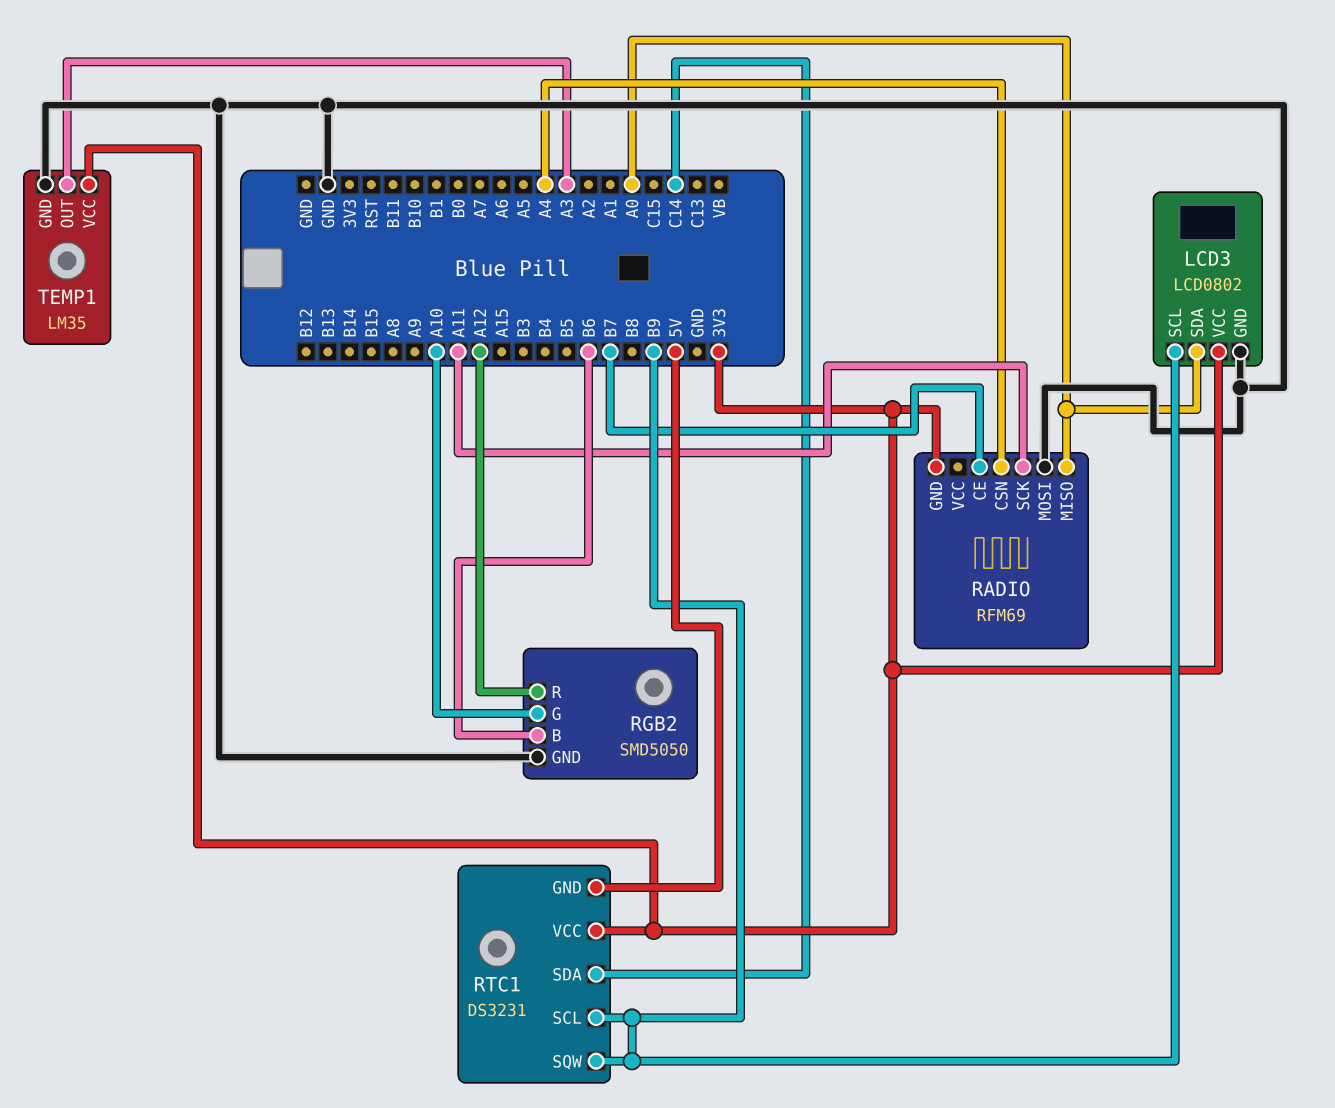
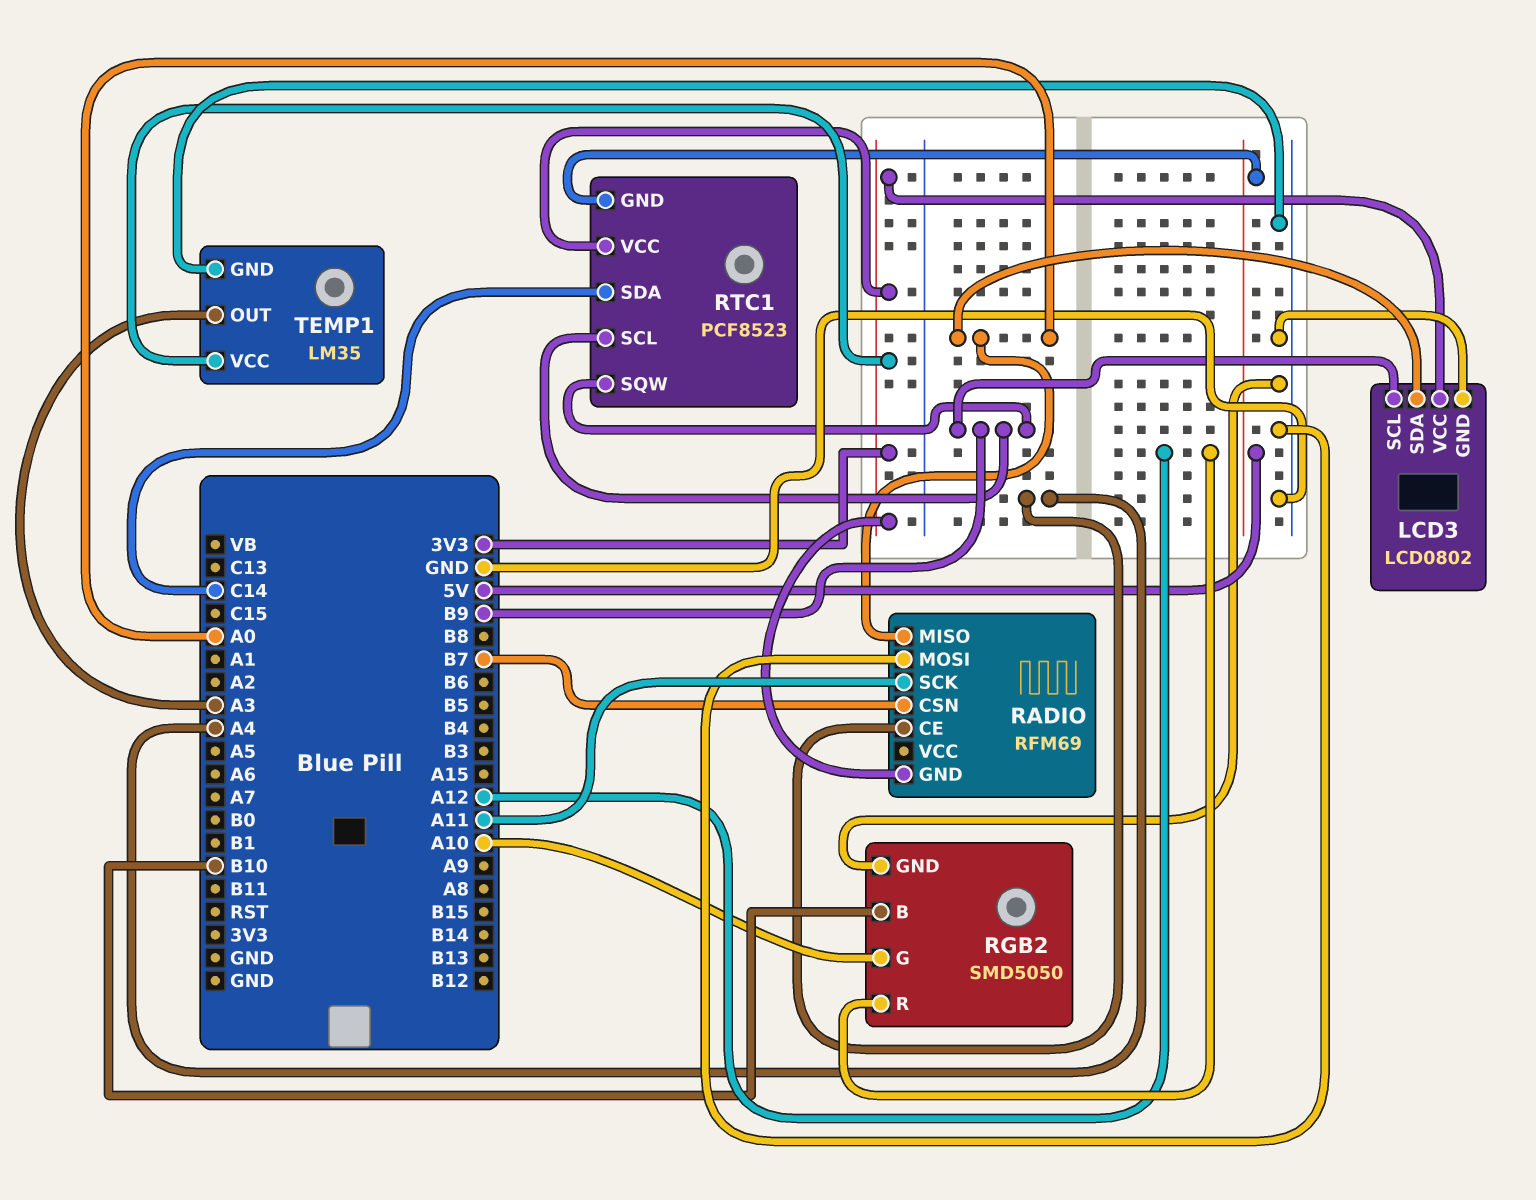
RADIO pin CE: B7 -> A4
RADIO pin CSN: A4 -> B7
RGB2 pin B: B6 -> B10
RTC1: DS3231 -> PCF8523

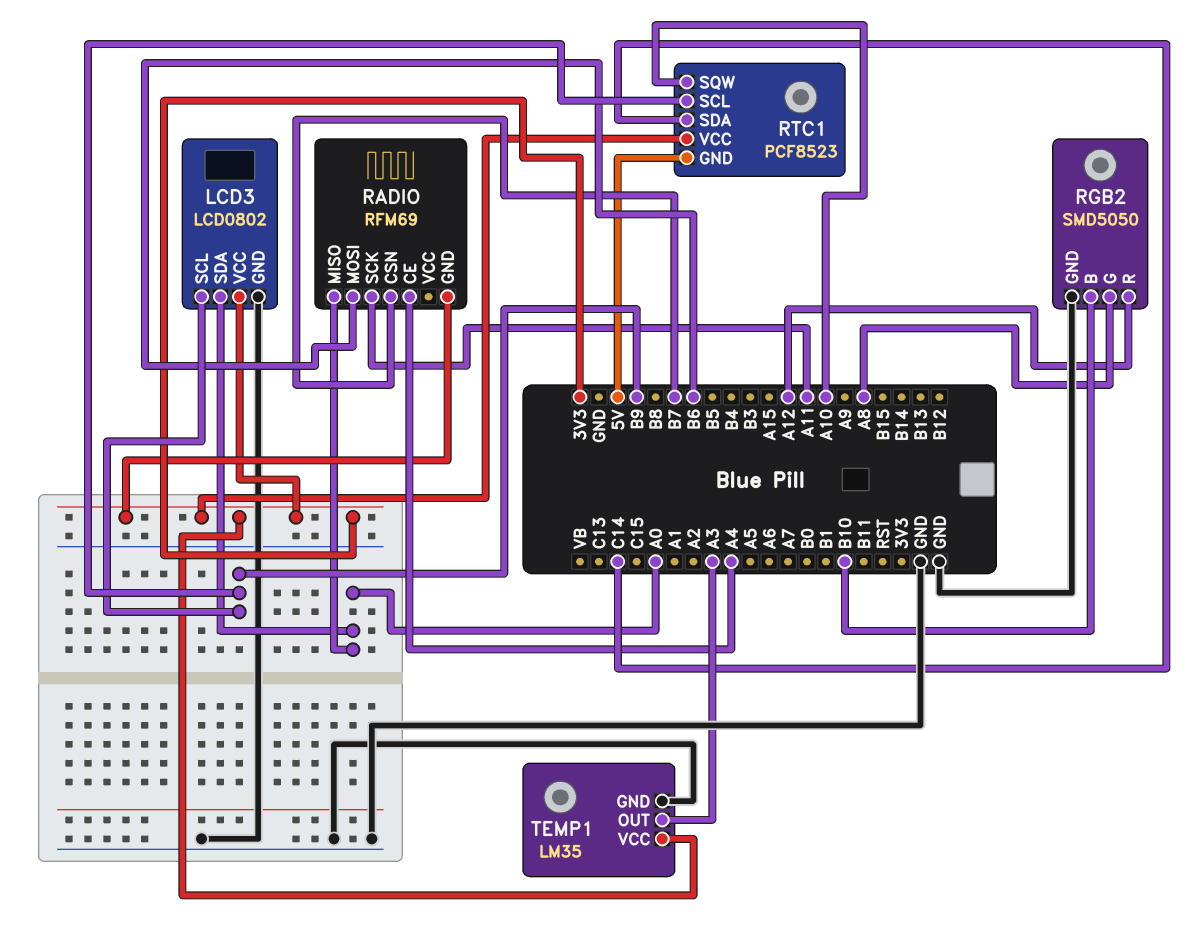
RADIO pin MOSI: GND -> B6
RGB2 pin G: A10 -> A8
RTC1 pin SQW: B9 -> A10

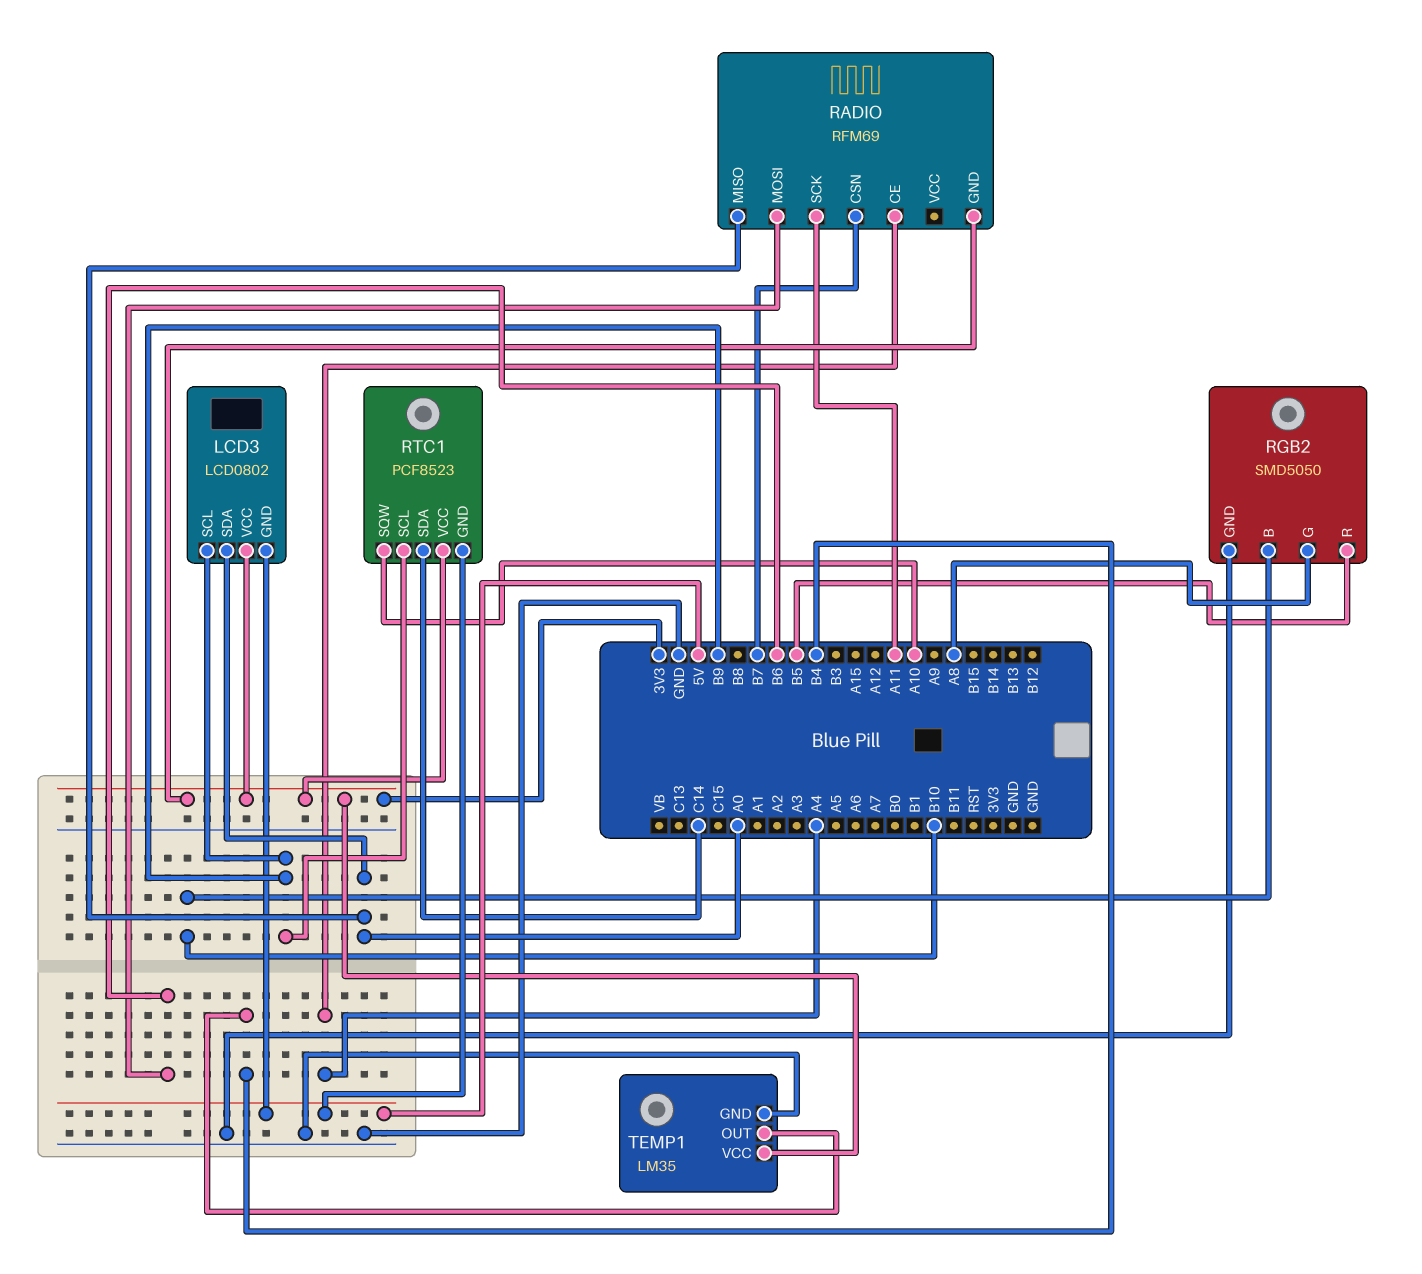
LCD3 pin GND: GND -> 5V
RGB2 pin R: A12 -> B5
TEMP1 pin OUT: A3 -> B4

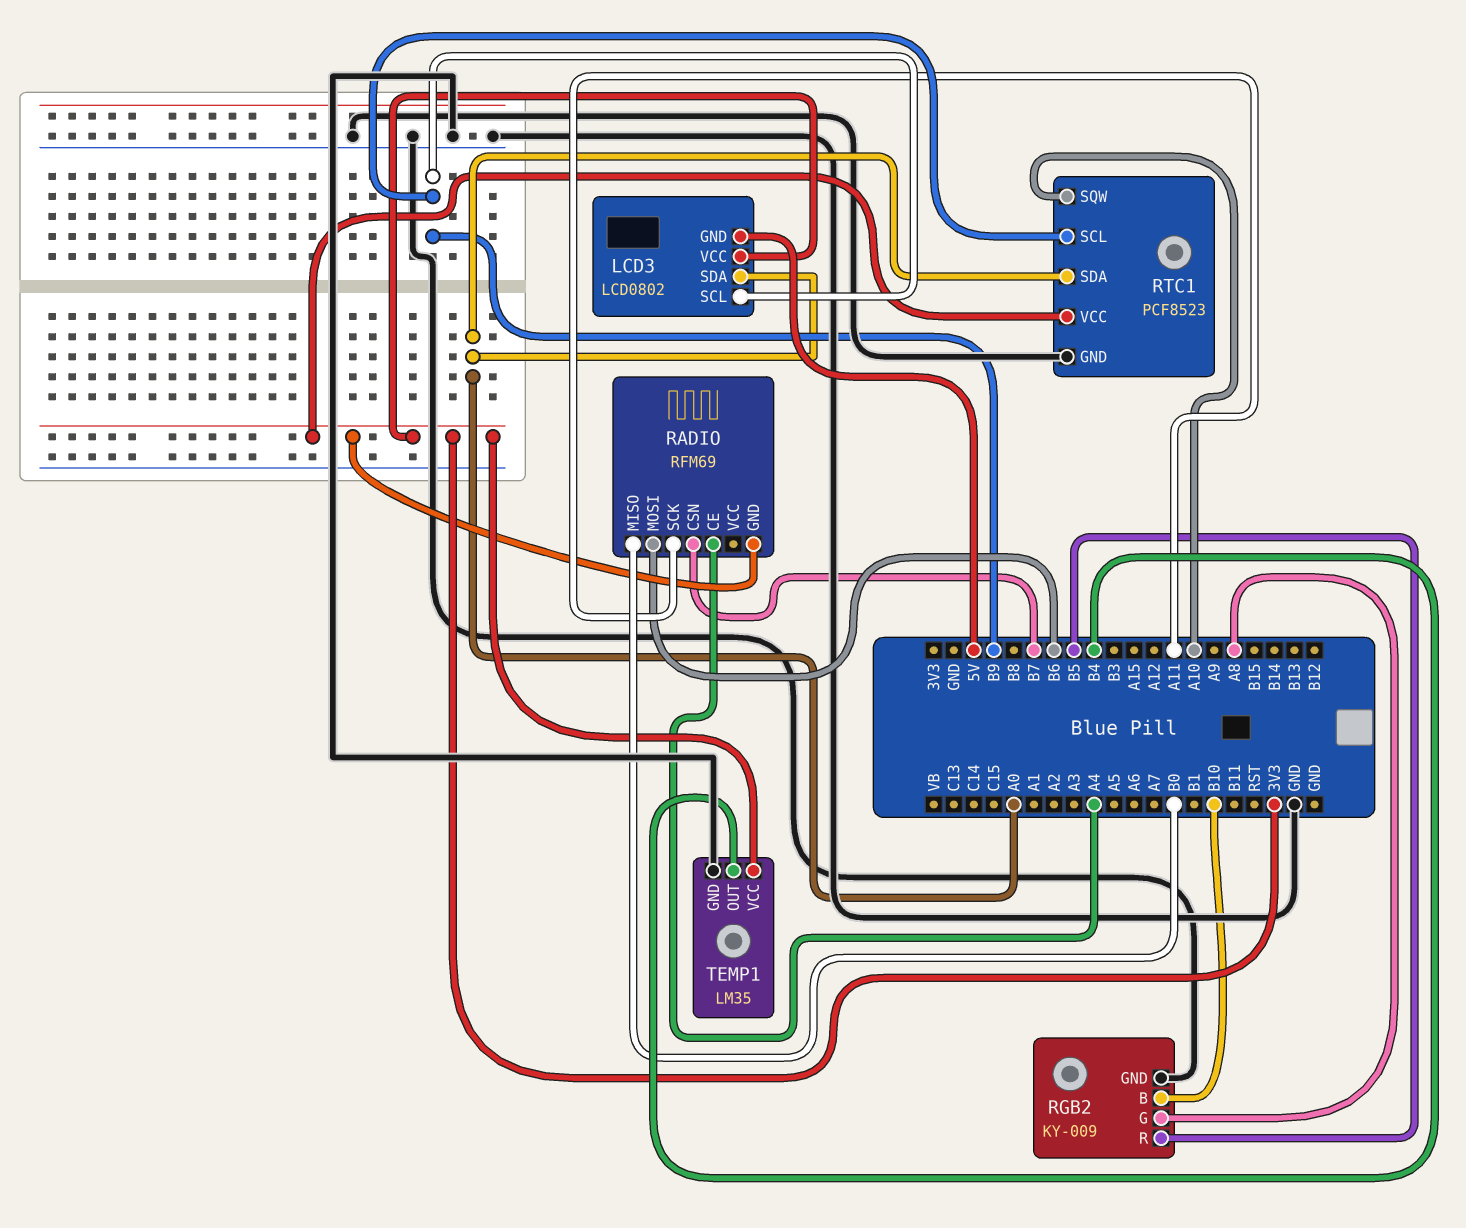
RADIO pin MISO: A0 -> B0
RGB2: SMD5050 -> KY-009
RTC1 pin GND: 5V -> GND
RTC1 pin SDA: C14 -> A0

